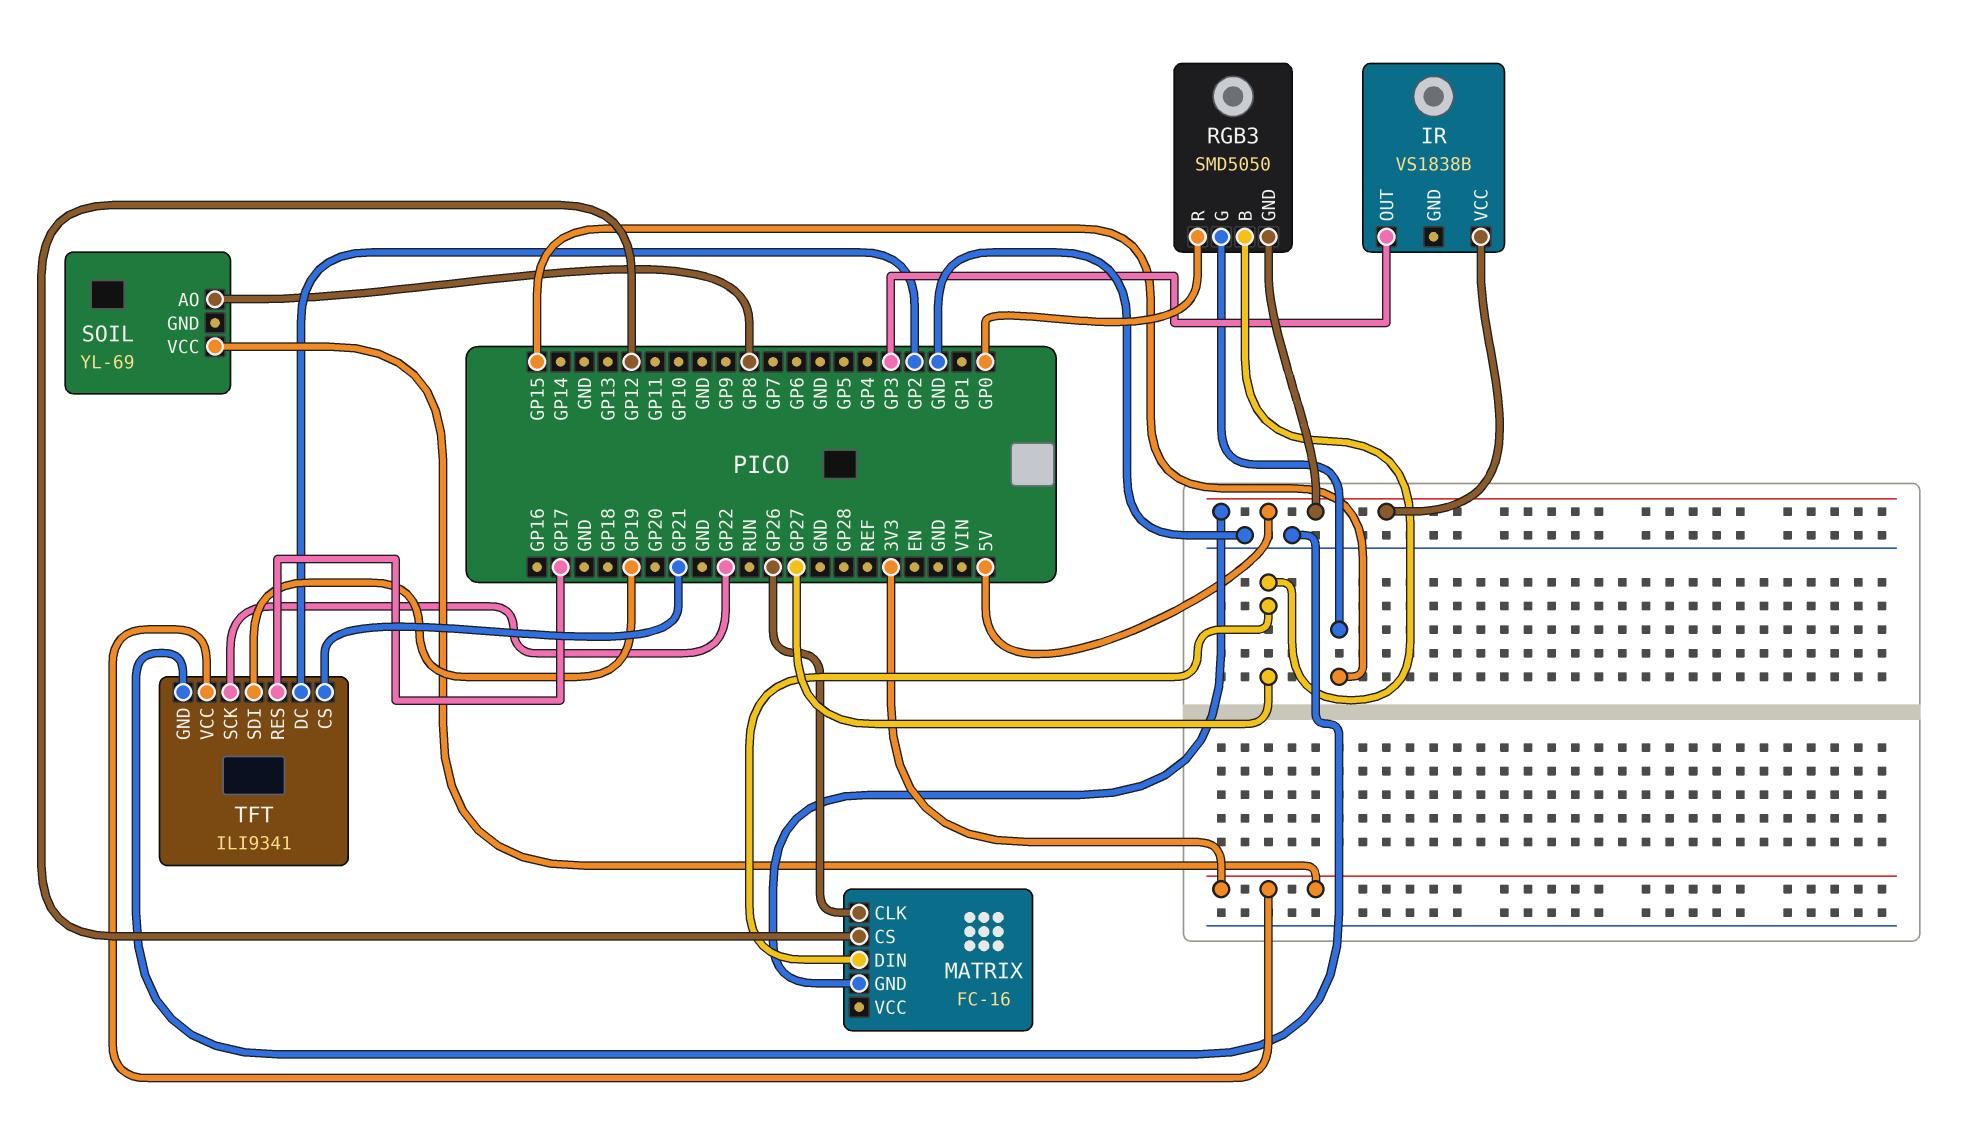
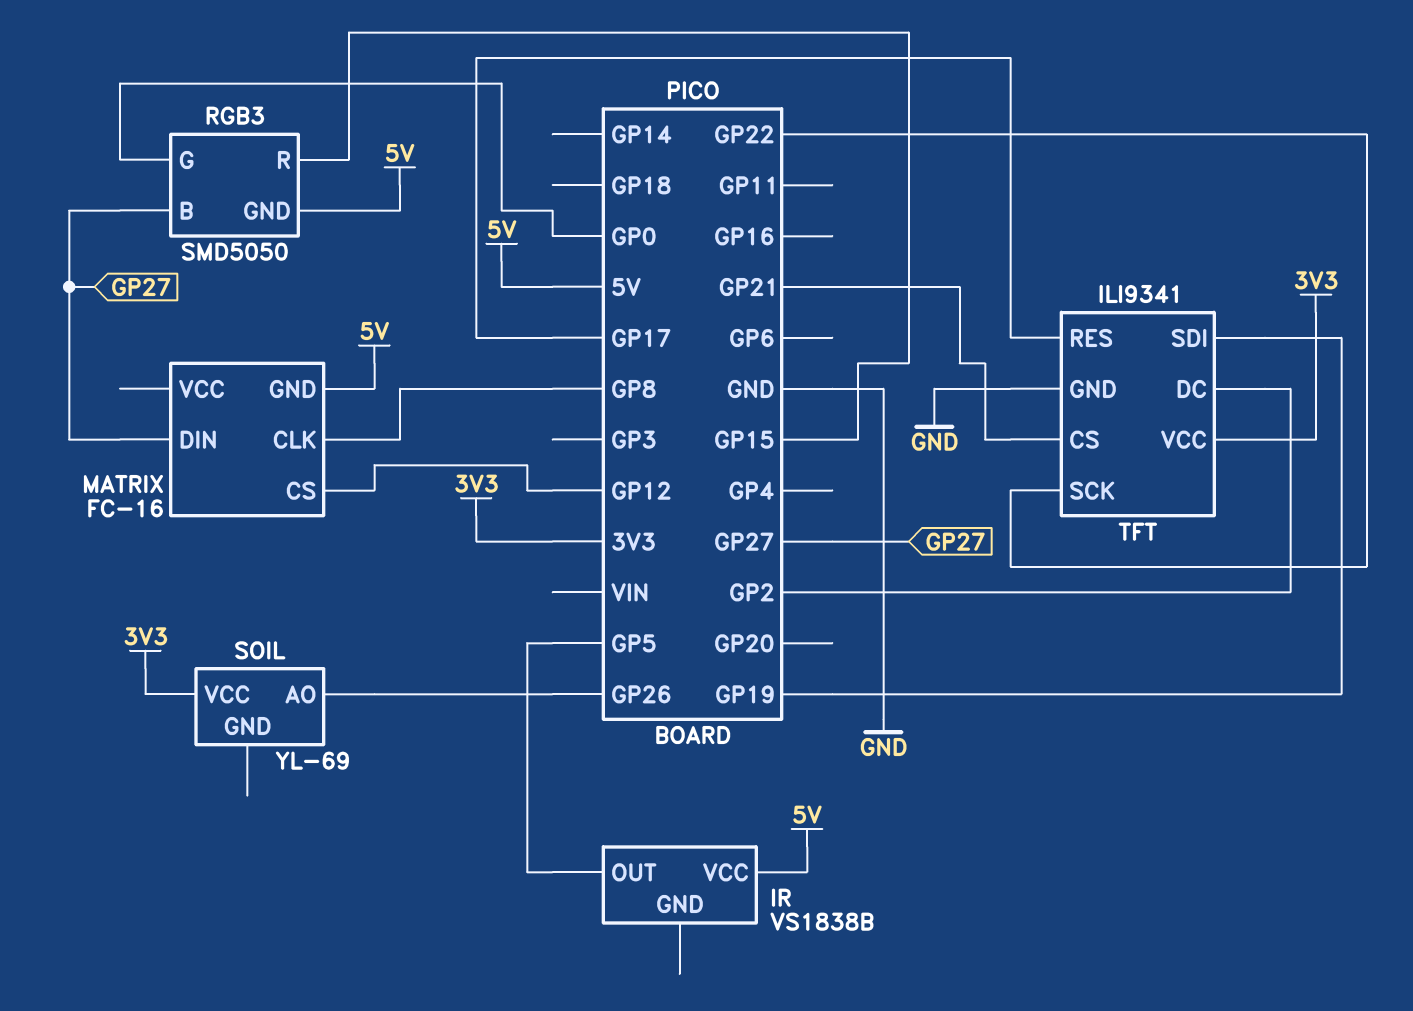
IR pin OUT: GP3 -> GP5
MATRIX pin CLK: GP26 -> GP8
RGB3 pin G: GP15 -> GP0
RGB3 pin R: GP0 -> GP15
SOIL pin AO: GP8 -> GP26

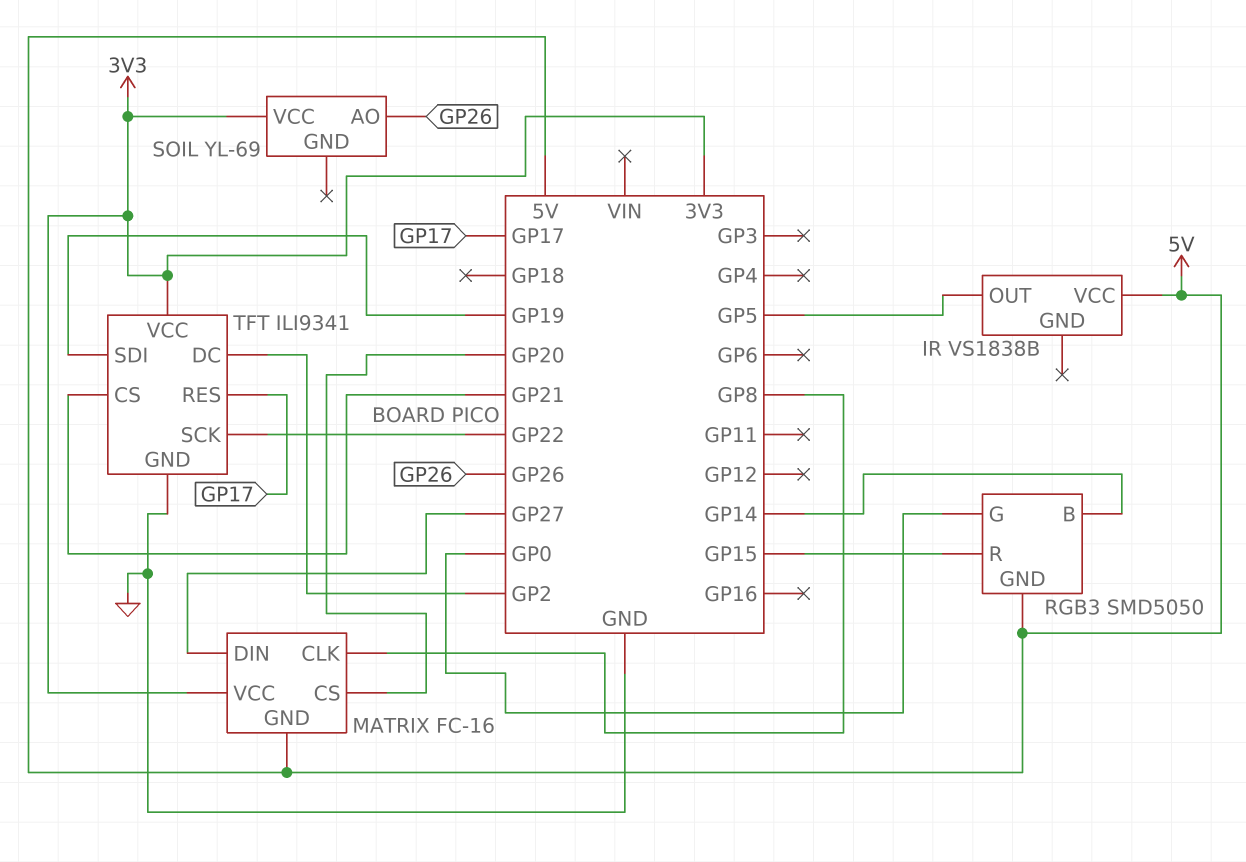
MATRIX pin CS: GP12 -> GP20
MATRIX pin VCC: none -> 3V3
RGB3 pin B: GP27 -> GP14

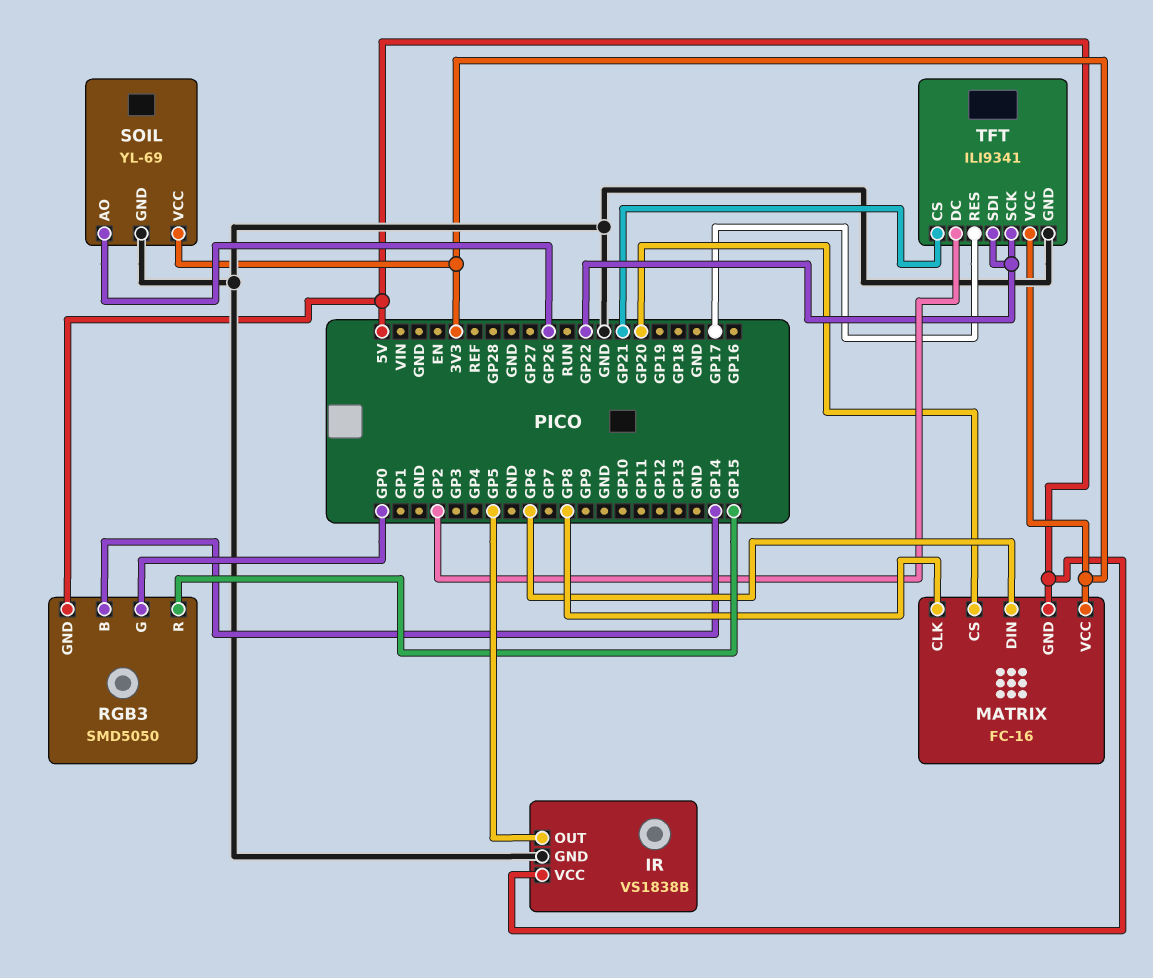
IR pin GND: none -> GND
MATRIX pin DIN: GP27 -> GP6
SOIL pin GND: none -> GND
TFT pin SDI: GP19 -> GP22

